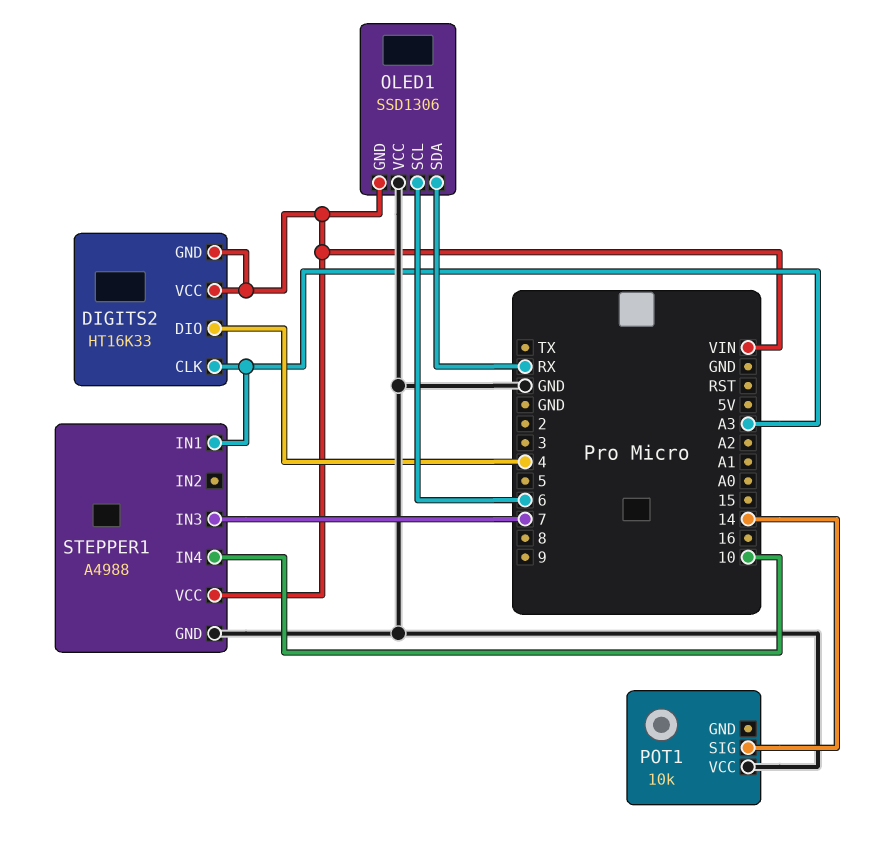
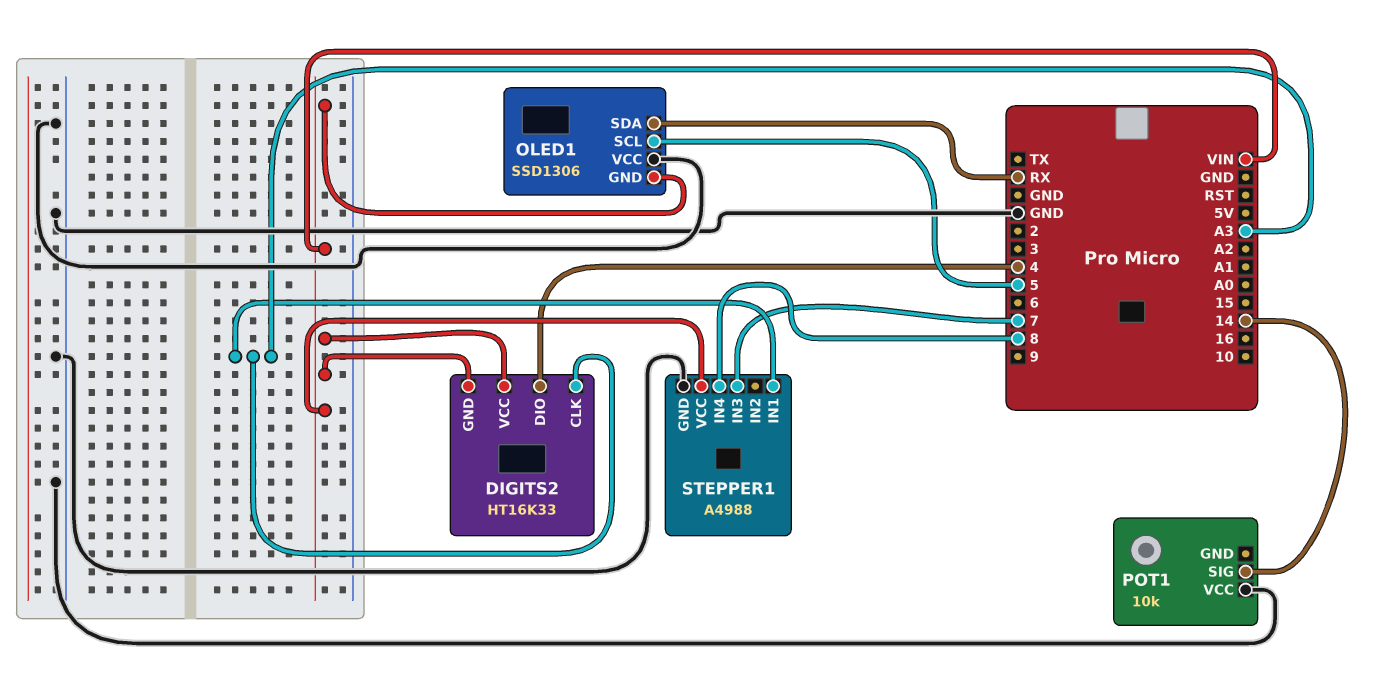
OLED1 pin SCL: 6 -> 5
STEPPER1 pin IN4: 10 -> 8

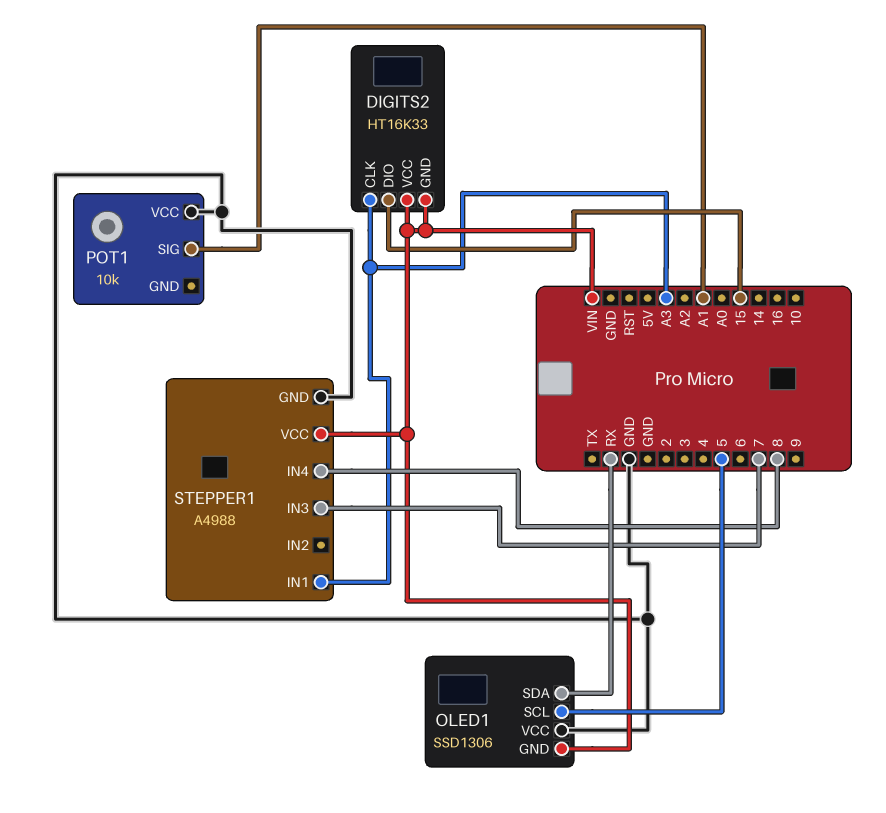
DIGITS2 pin DIO: 4 -> 15
POT1 pin SIG: 14 -> A1

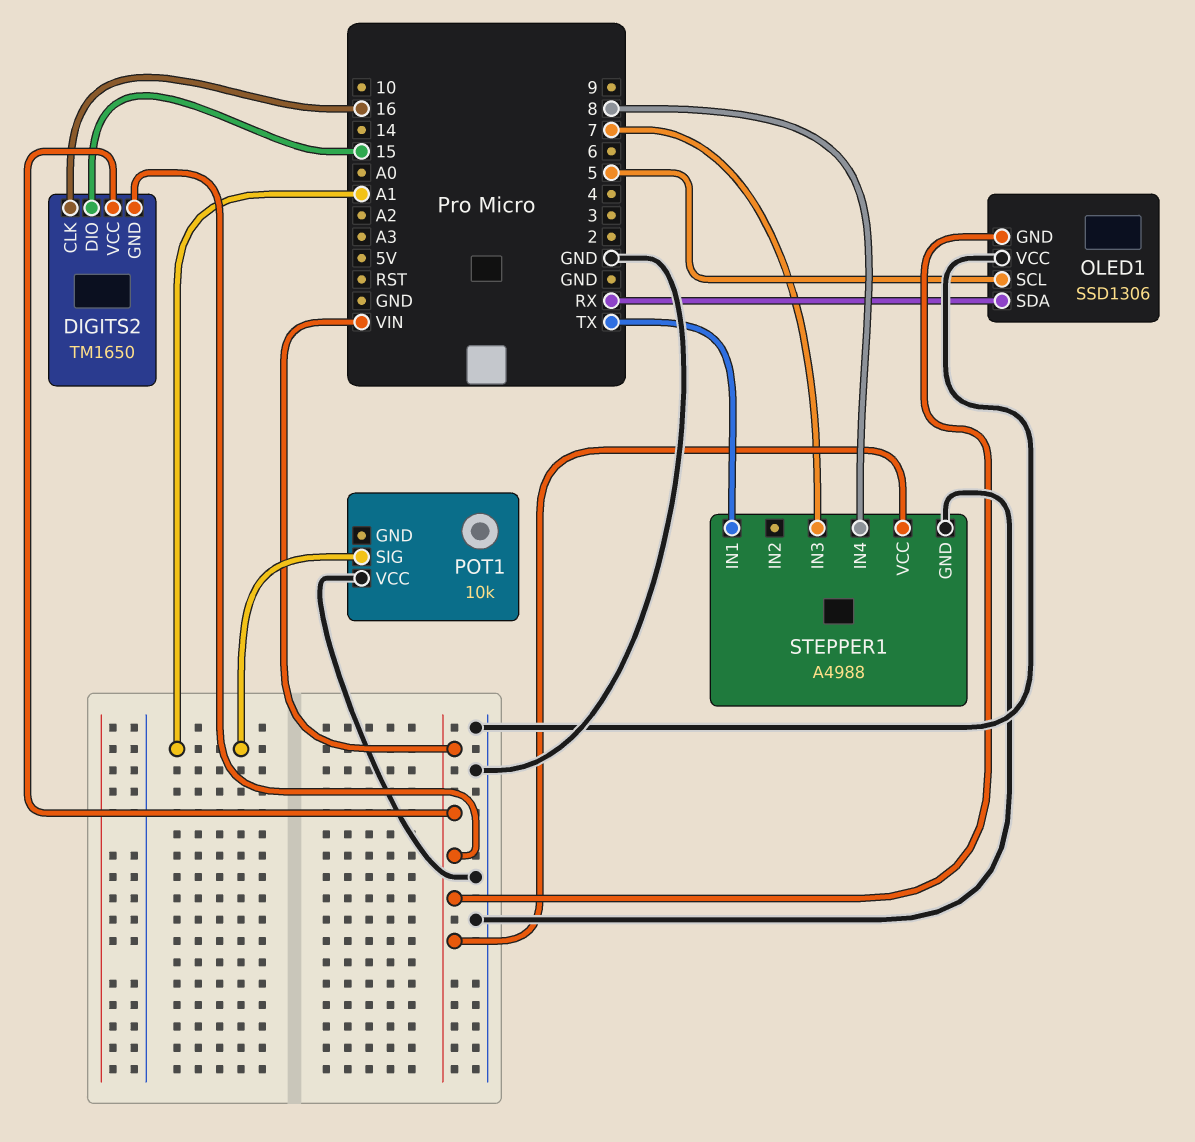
DIGITS2: HT16K33 -> TM1650
DIGITS2 pin CLK: A3 -> 16
STEPPER1 pin IN1: A3 -> TX

